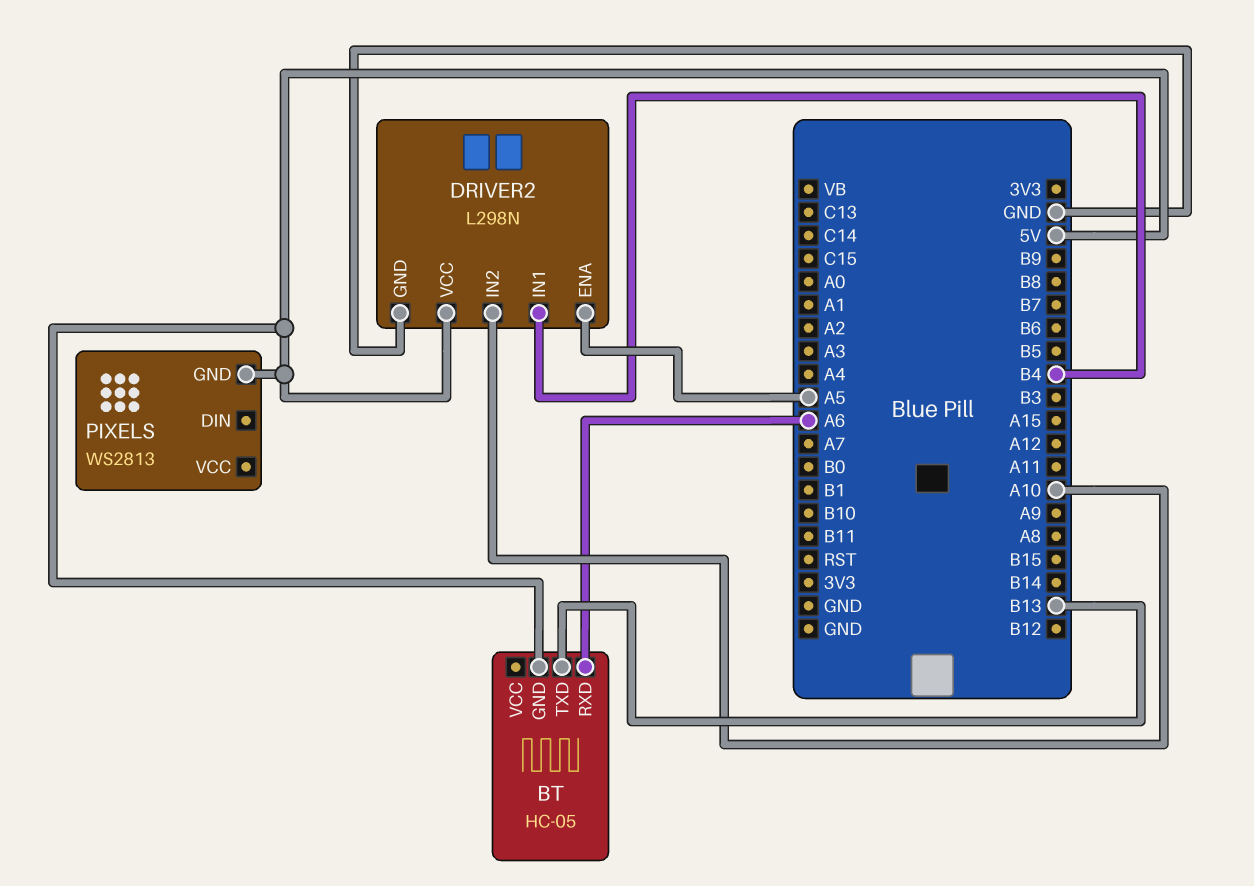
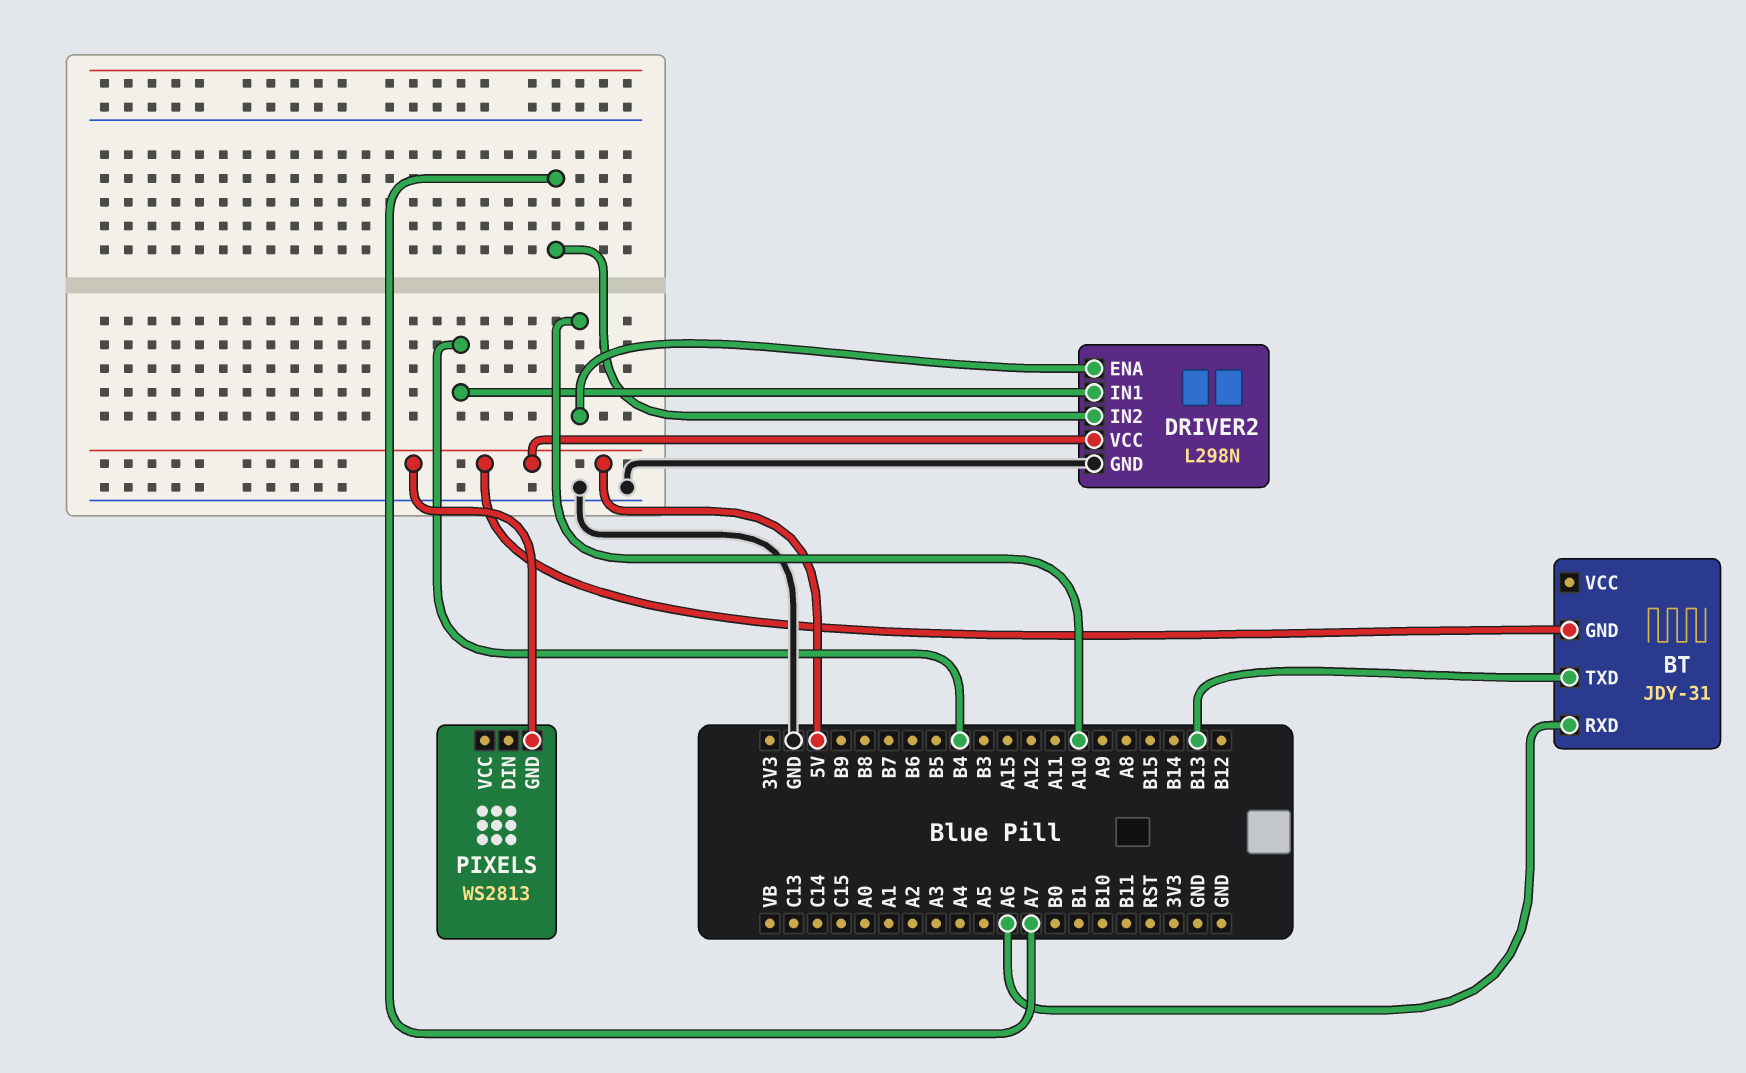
BT: HC-05 -> JDY-31
DRIVER2 pin ENA: A5 -> A10
DRIVER2 pin IN2: A10 -> A7

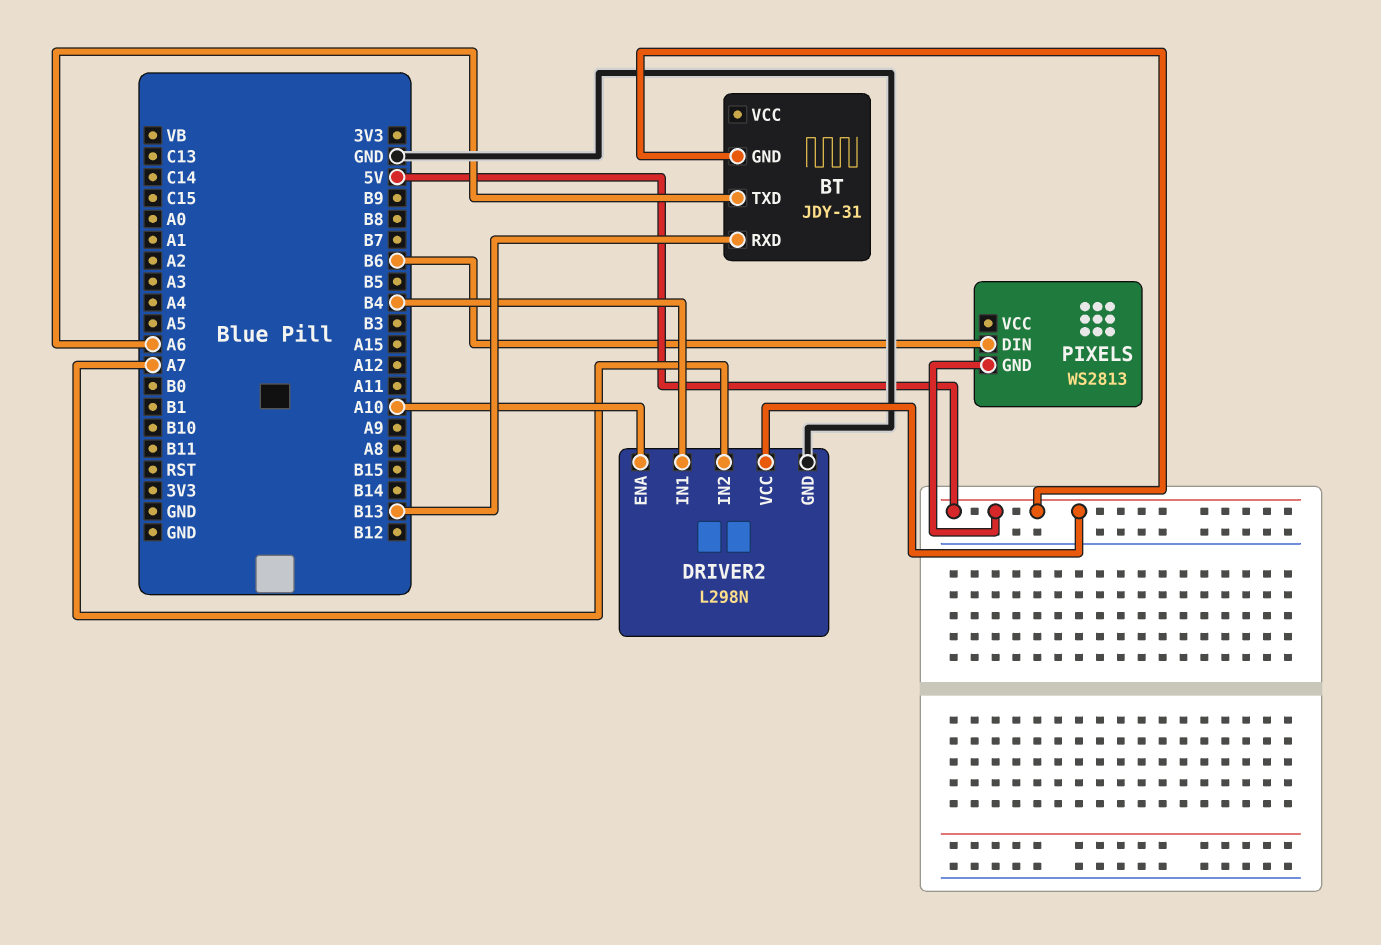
BT pin RXD: A6 -> B13
BT pin TXD: B13 -> A6
PIXELS pin DIN: none -> B6

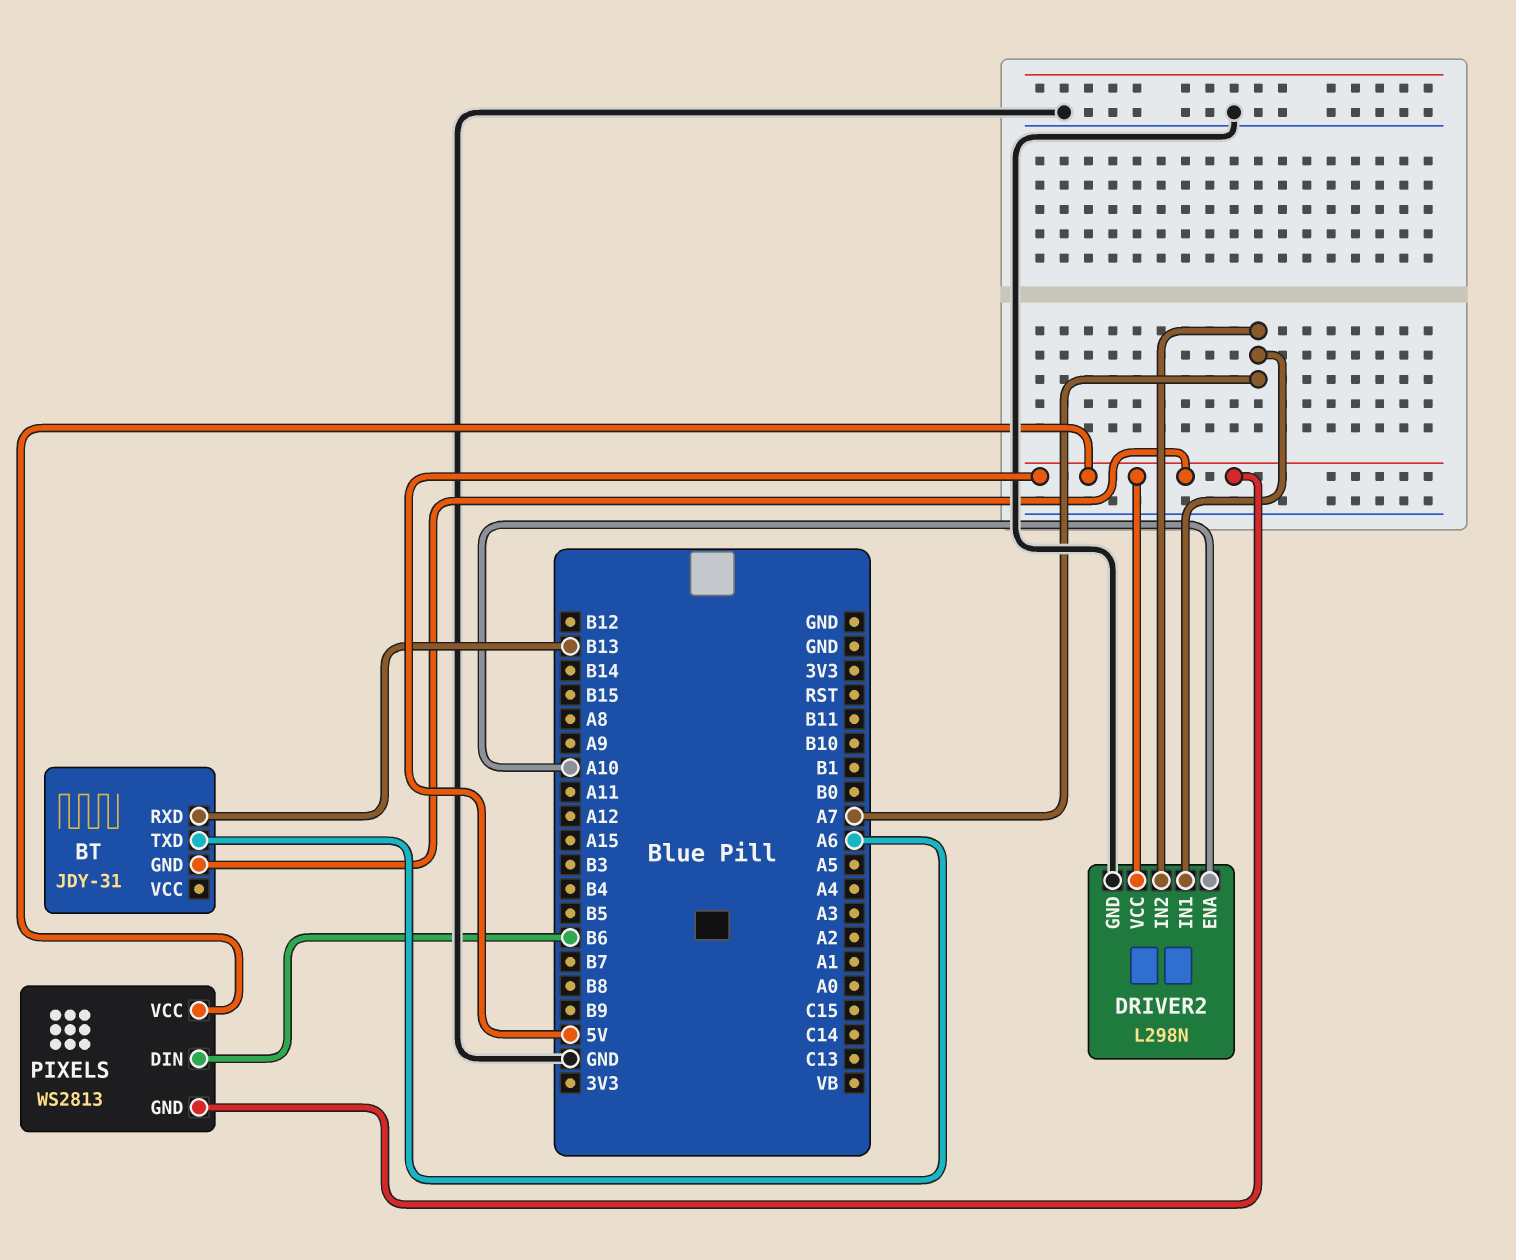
DRIVER2 pin IN1: B4 -> A7
PIXELS pin VCC: none -> 5V

